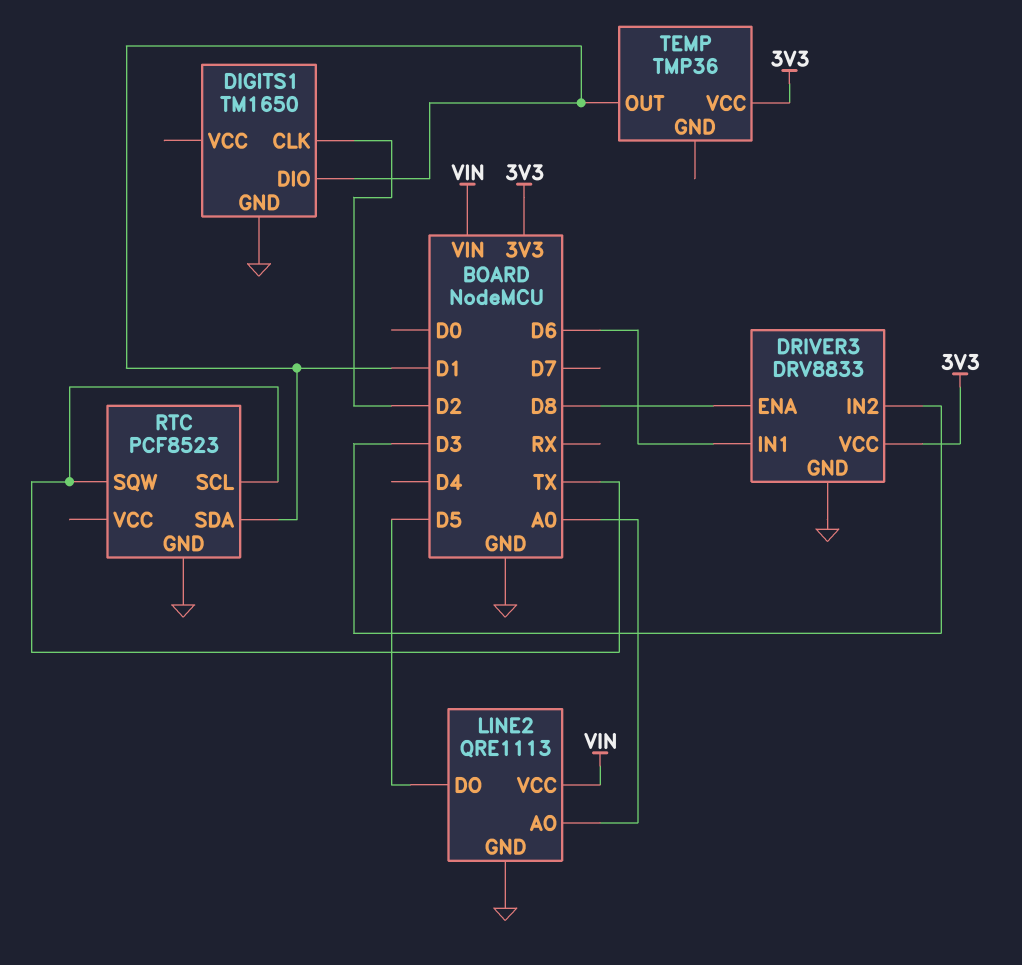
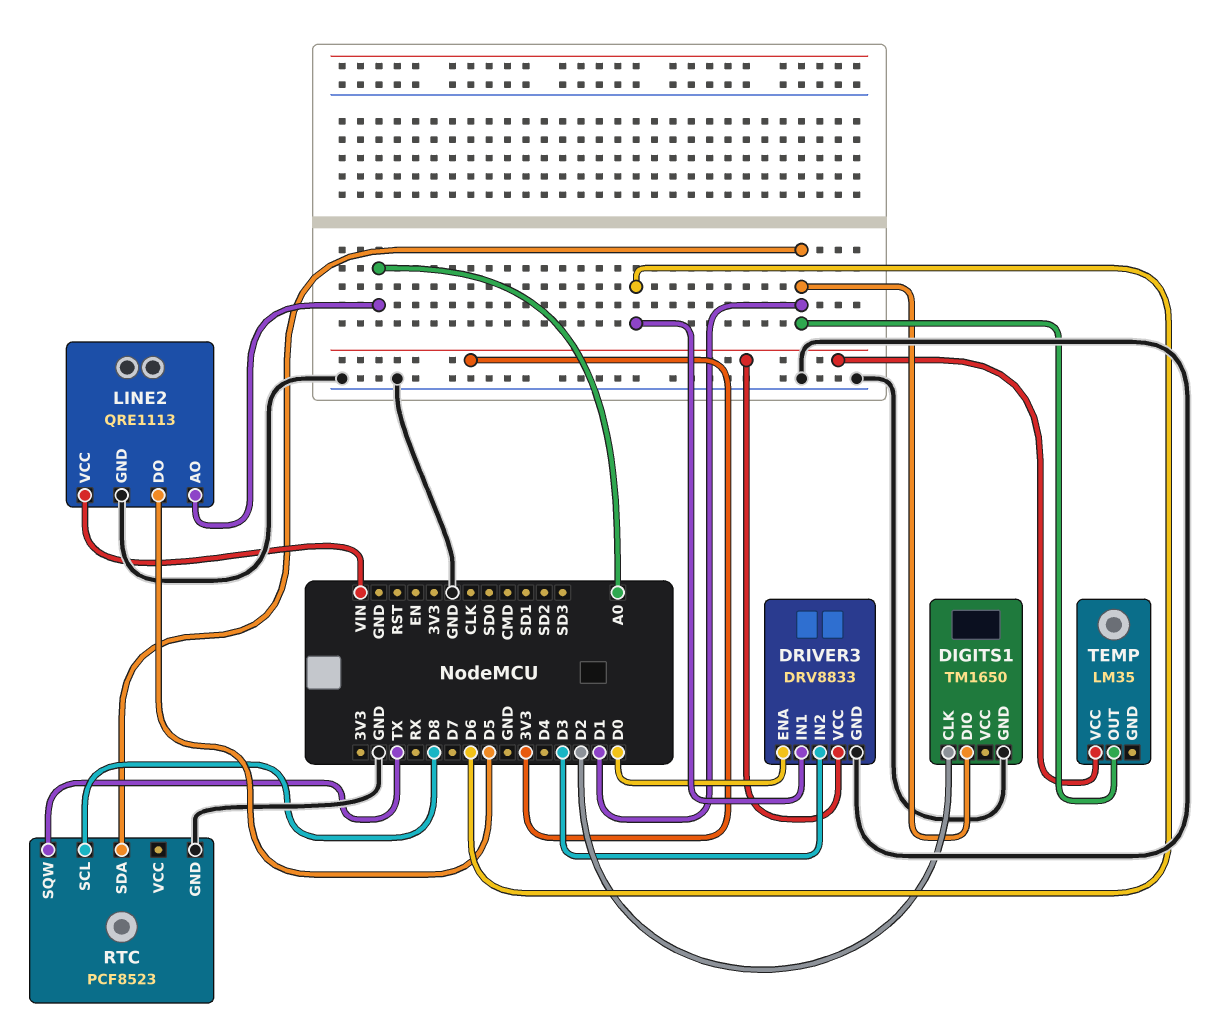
DRIVER3 pin ENA: D8 -> D0
RTC pin SCL: TX -> D8
TEMP: TMP36 -> LM35

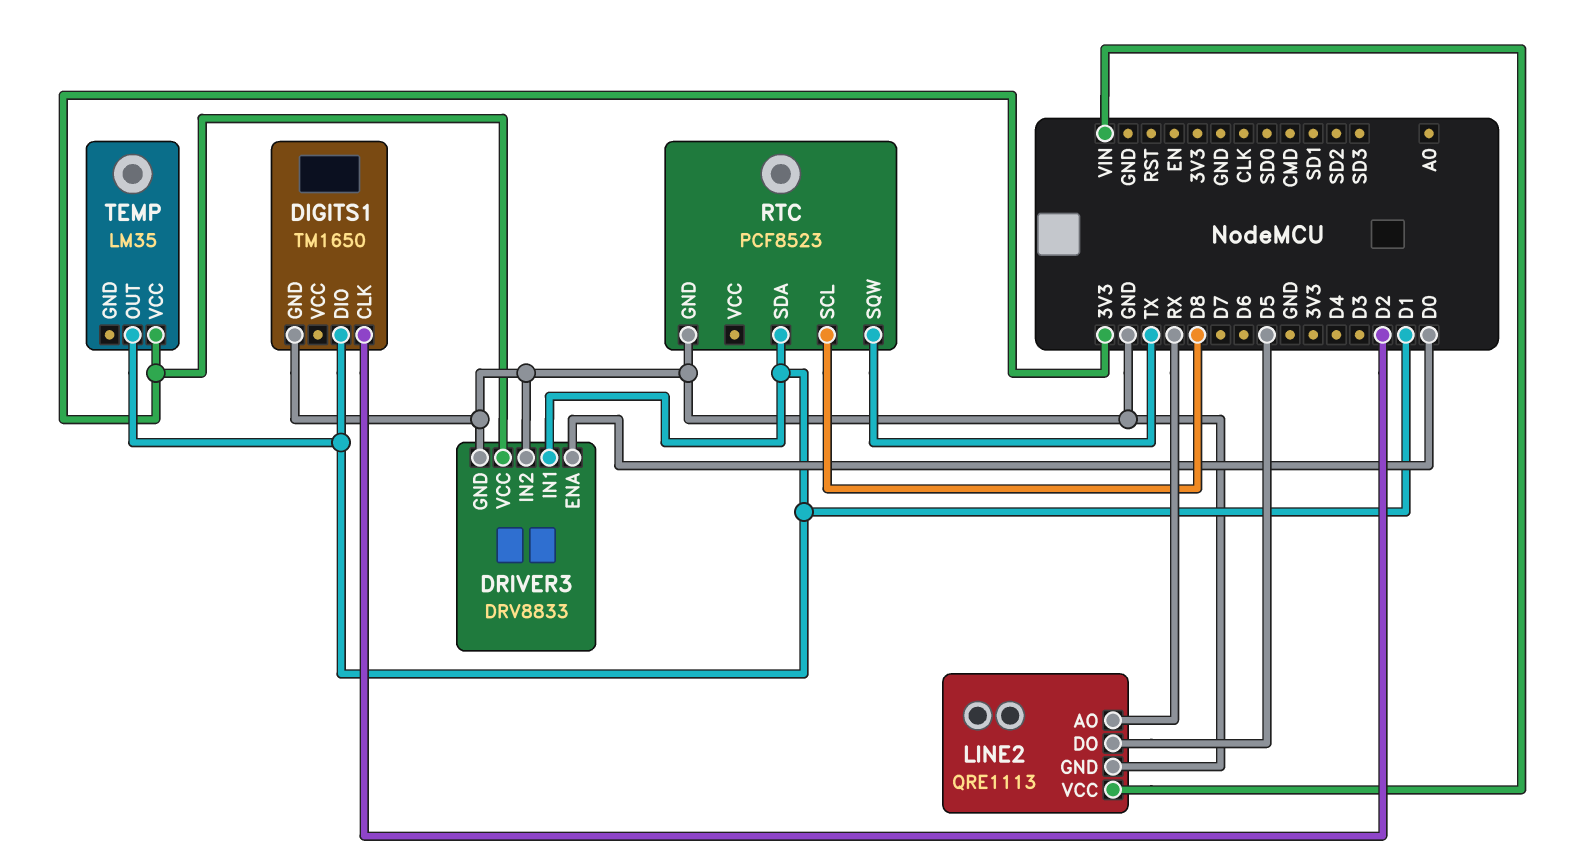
DRIVER3 pin IN1: D6 -> D1
DRIVER3 pin IN2: D3 -> GND
LINE2 pin AO: A0 -> RX

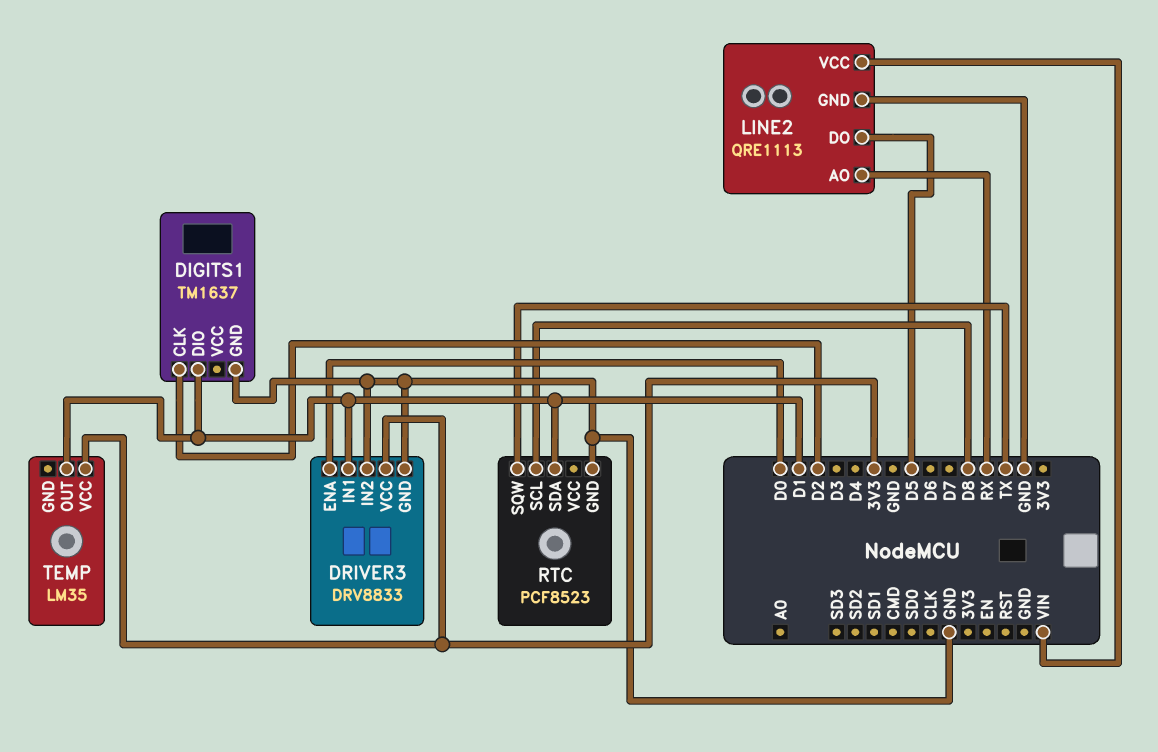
DIGITS1: TM1650 -> TM1637

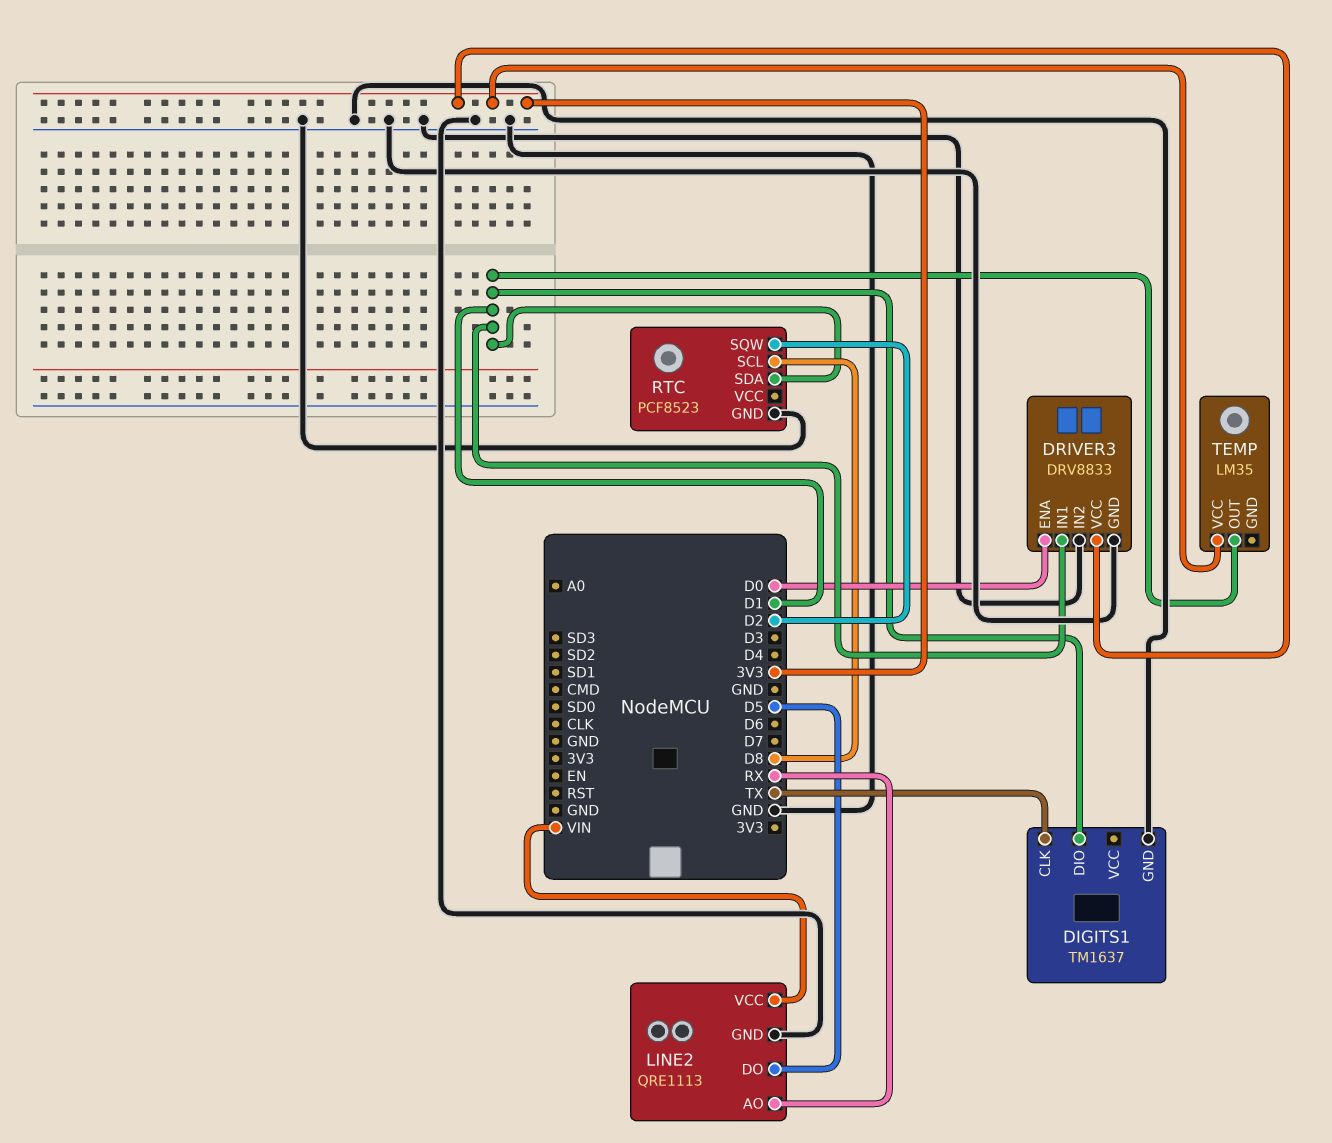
DIGITS1 pin CLK: D2 -> TX
RTC pin SQW: TX -> D2

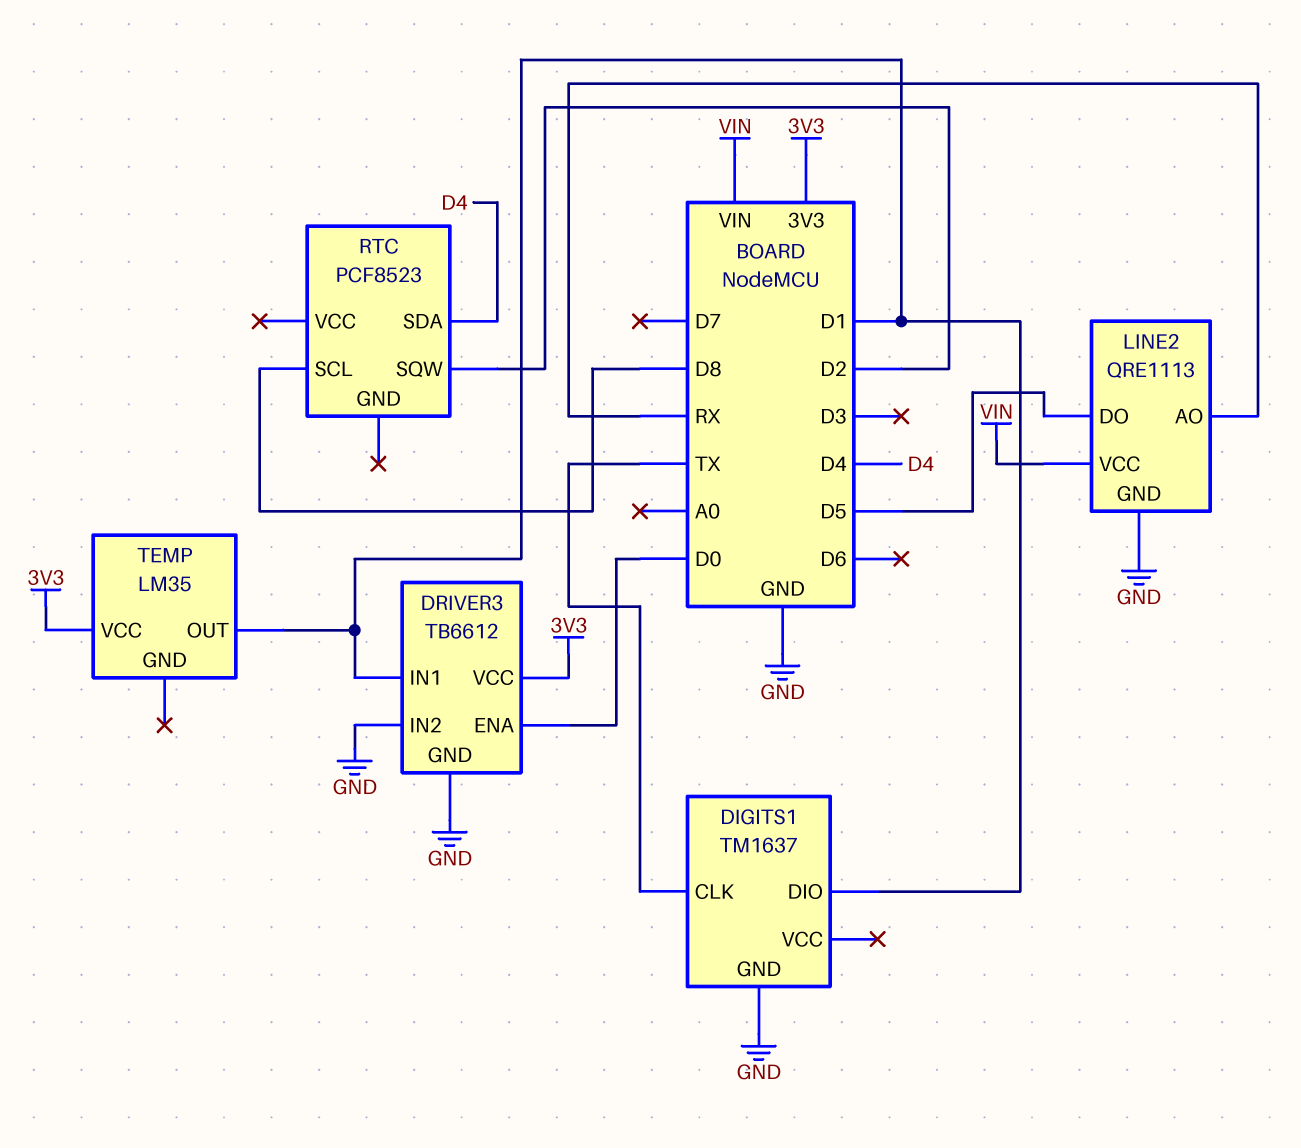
DRIVER3: DRV8833 -> TB6612
RTC pin GND: GND -> none
RTC pin SDA: D1 -> D4

